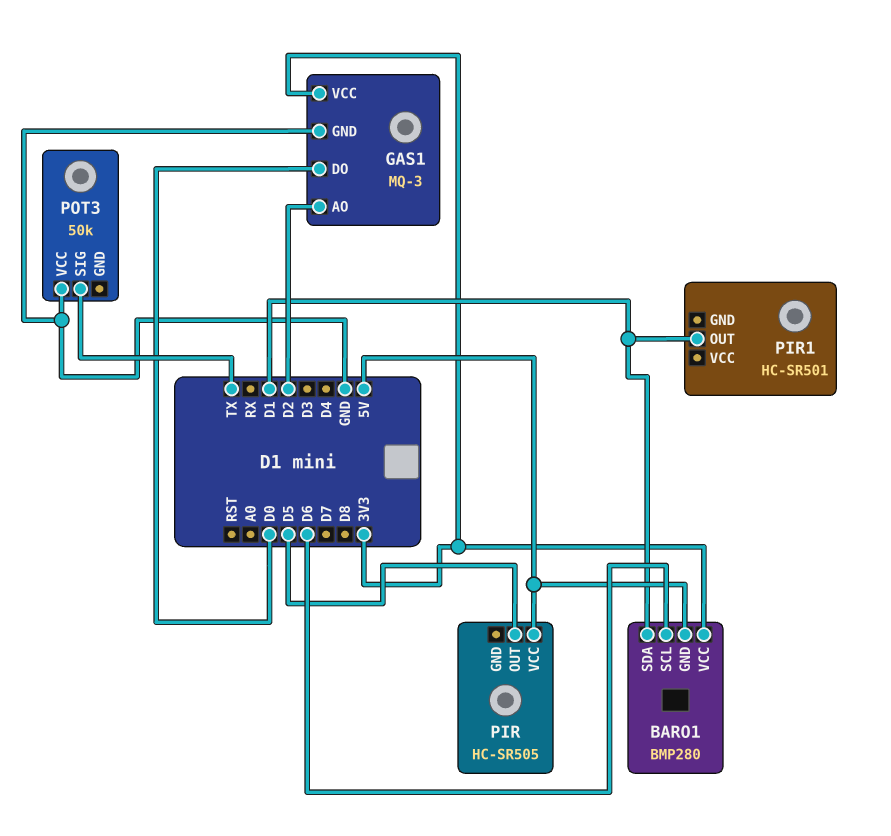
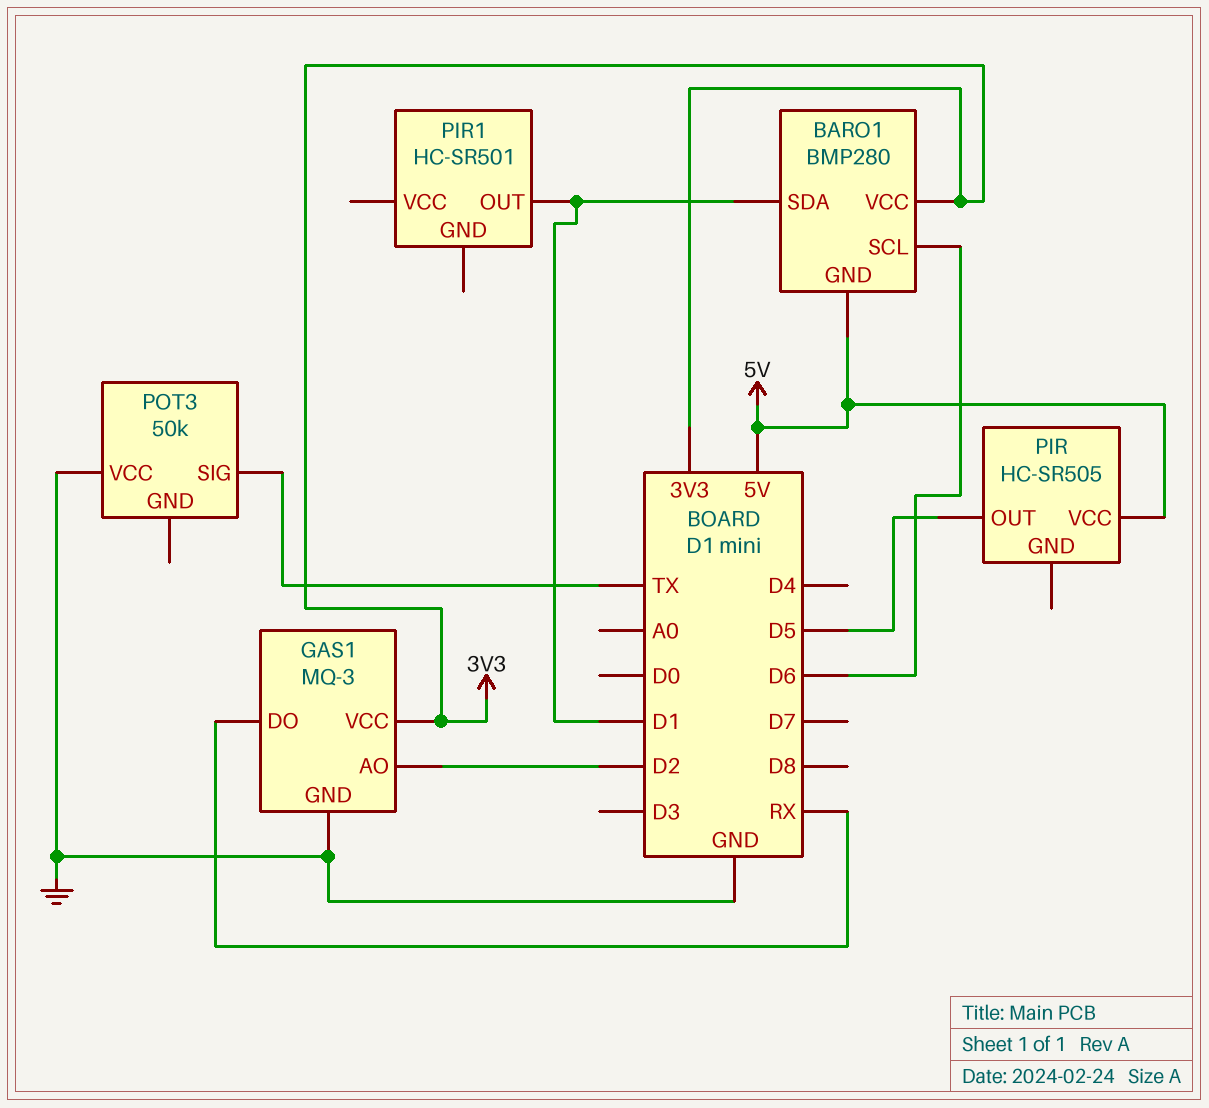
GAS1 pin DO: D0 -> RX

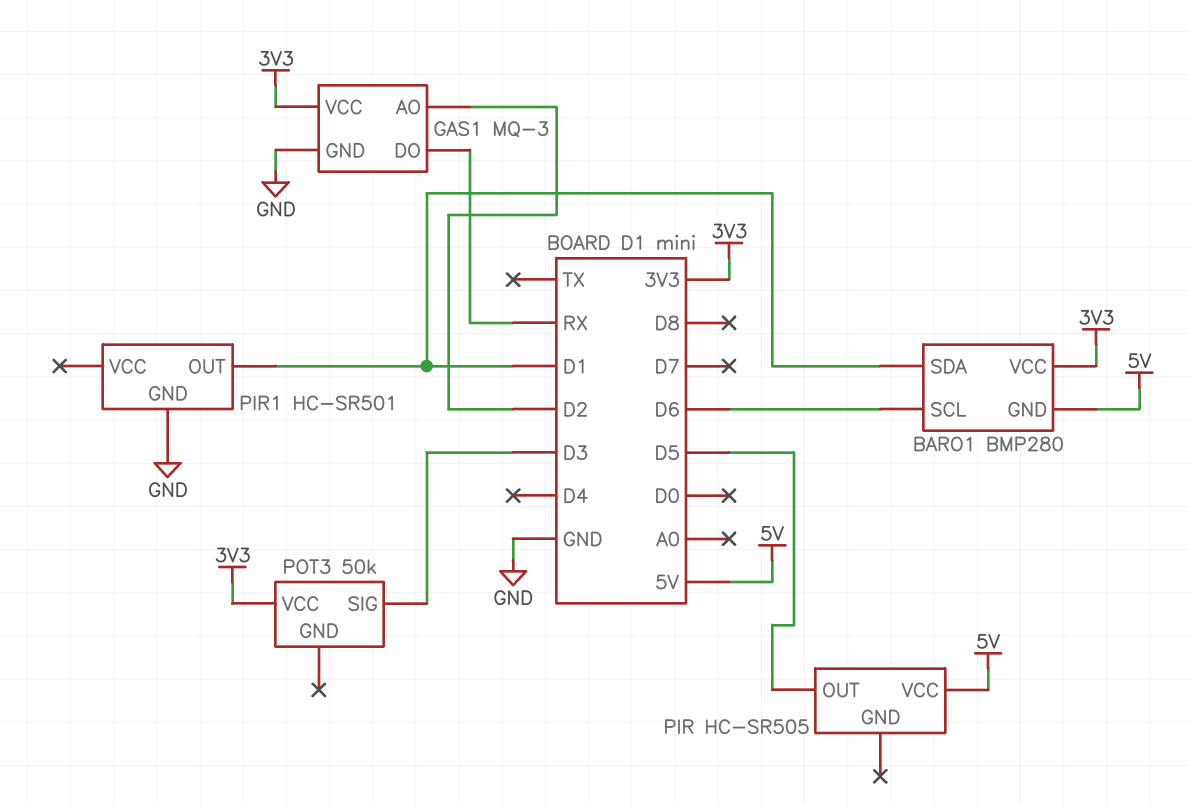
PIR1 pin GND: none -> GND
POT3 pin SIG: TX -> D3
POT3 pin VCC: GND -> 3V3

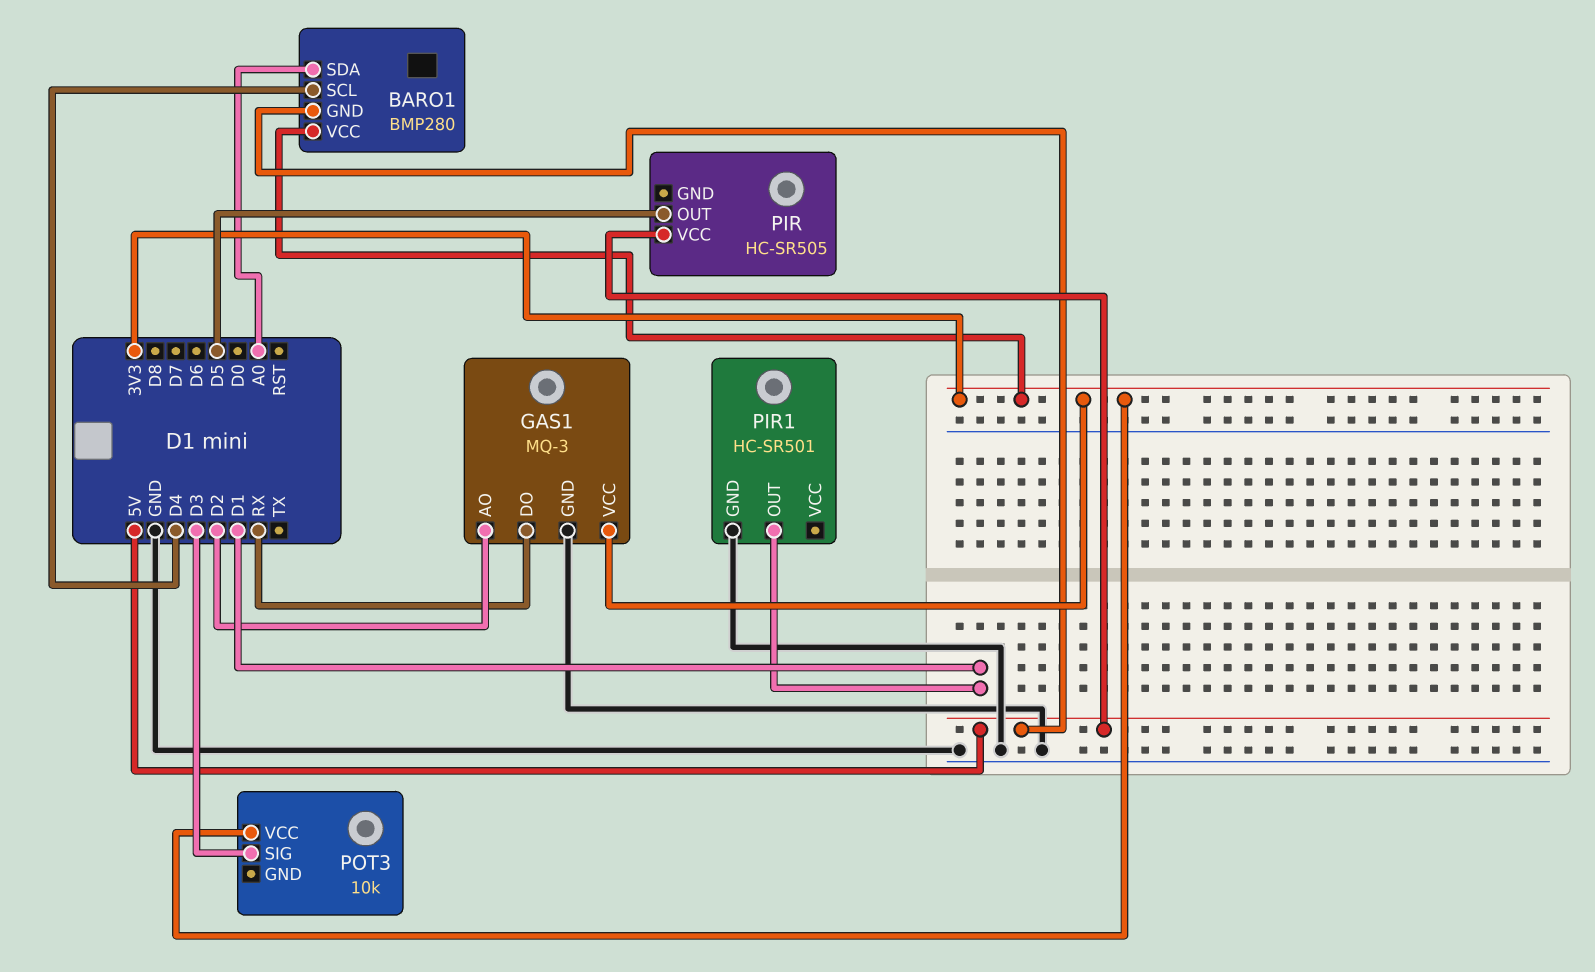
BARO1 pin SCL: D6 -> D4
BARO1 pin SDA: D1 -> A0
POT3: 50k -> 10k

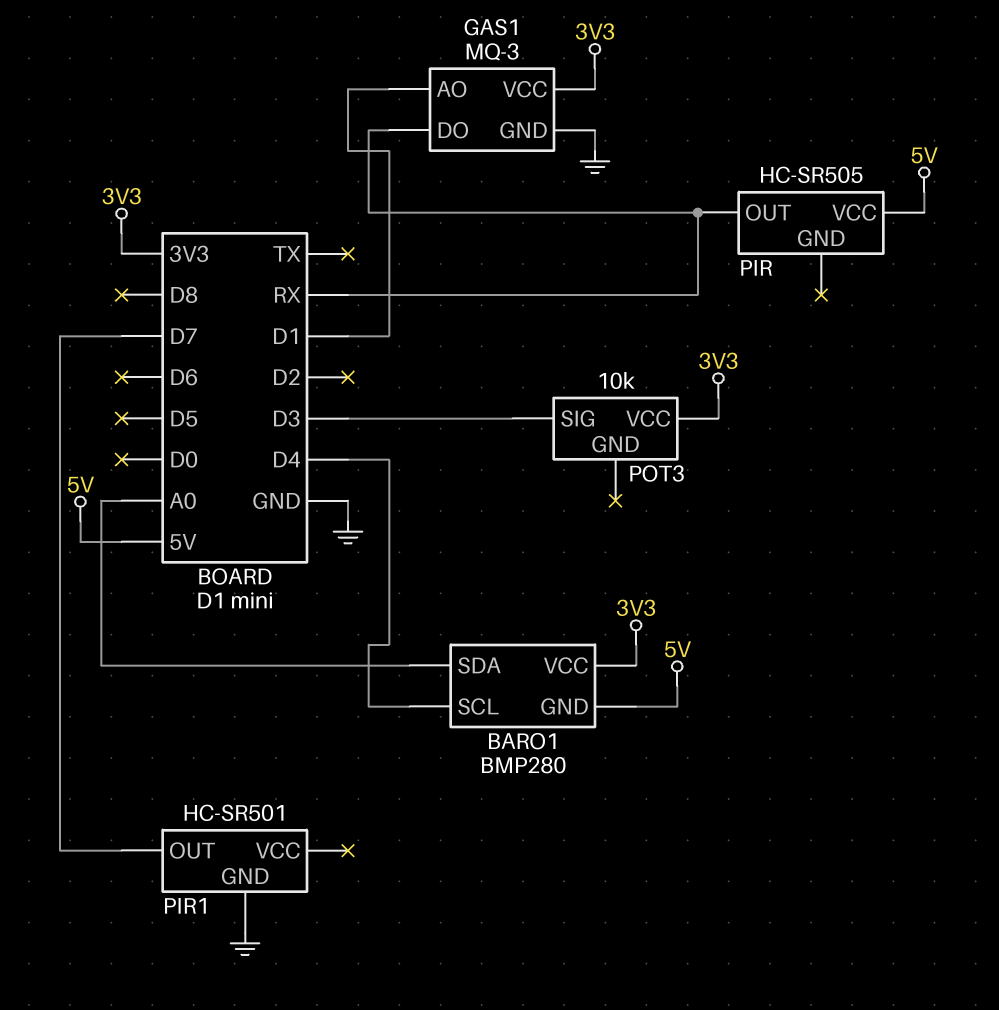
GAS1 pin AO: D2 -> D1
PIR pin OUT: D5 -> RX
PIR1 pin OUT: D1 -> D7

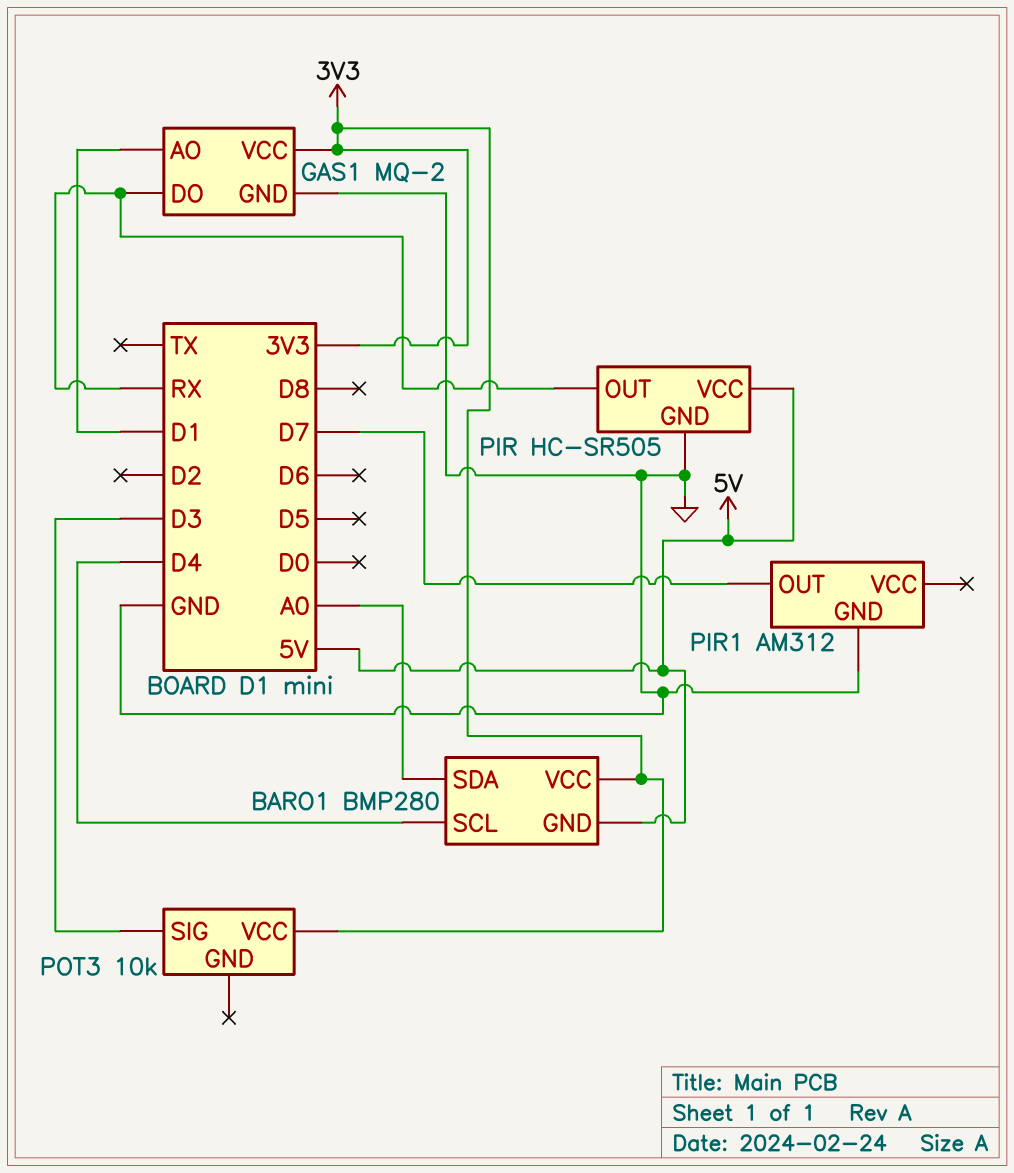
GAS1: MQ-3 -> MQ-2
PIR pin GND: none -> GND
PIR1: HC-SR501 -> AM312

